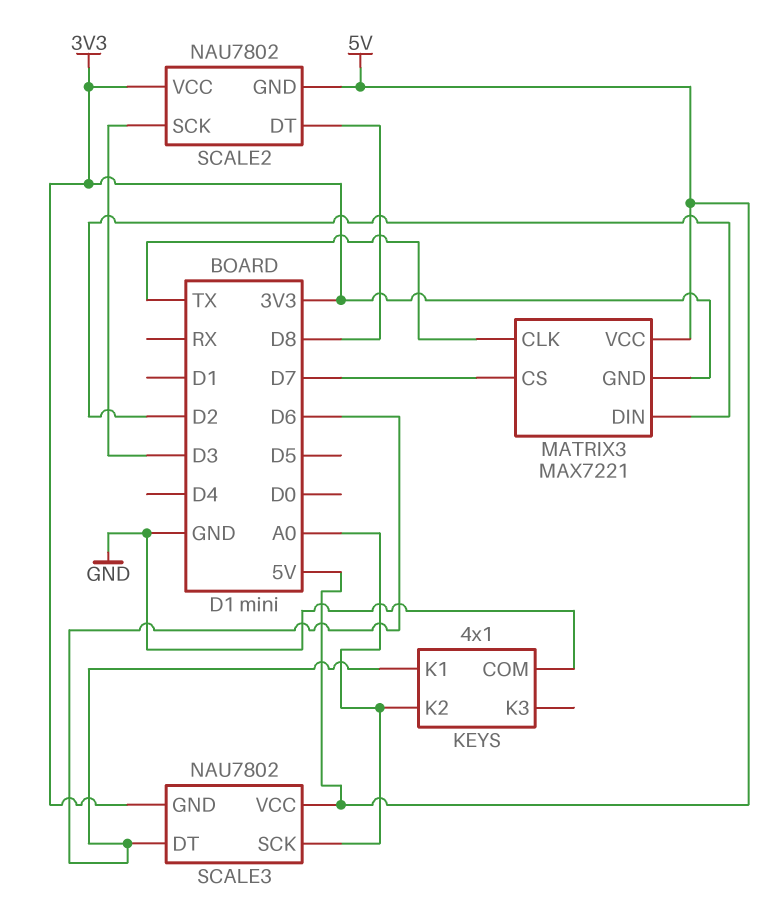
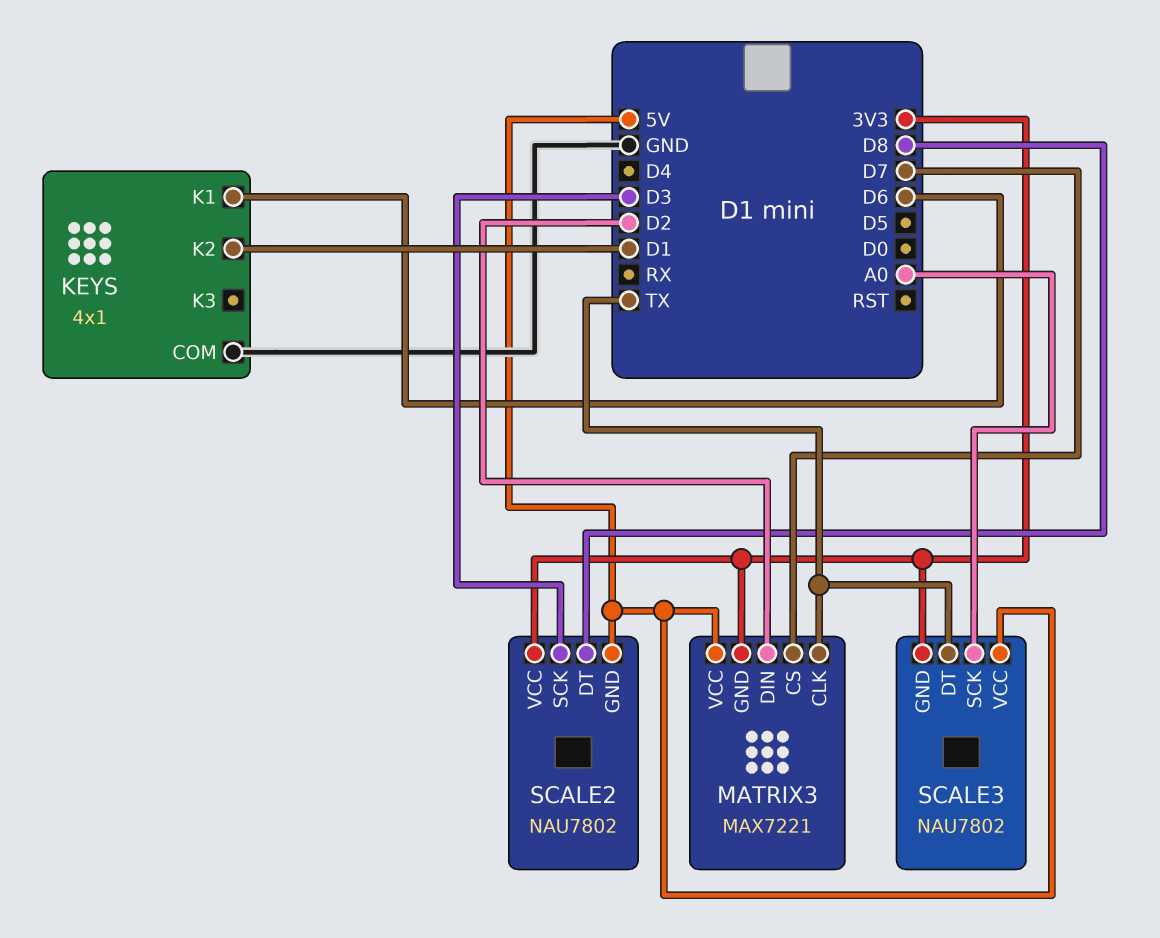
KEYS pin K2: A0 -> D1
SCALE3 pin DT: D6 -> TX

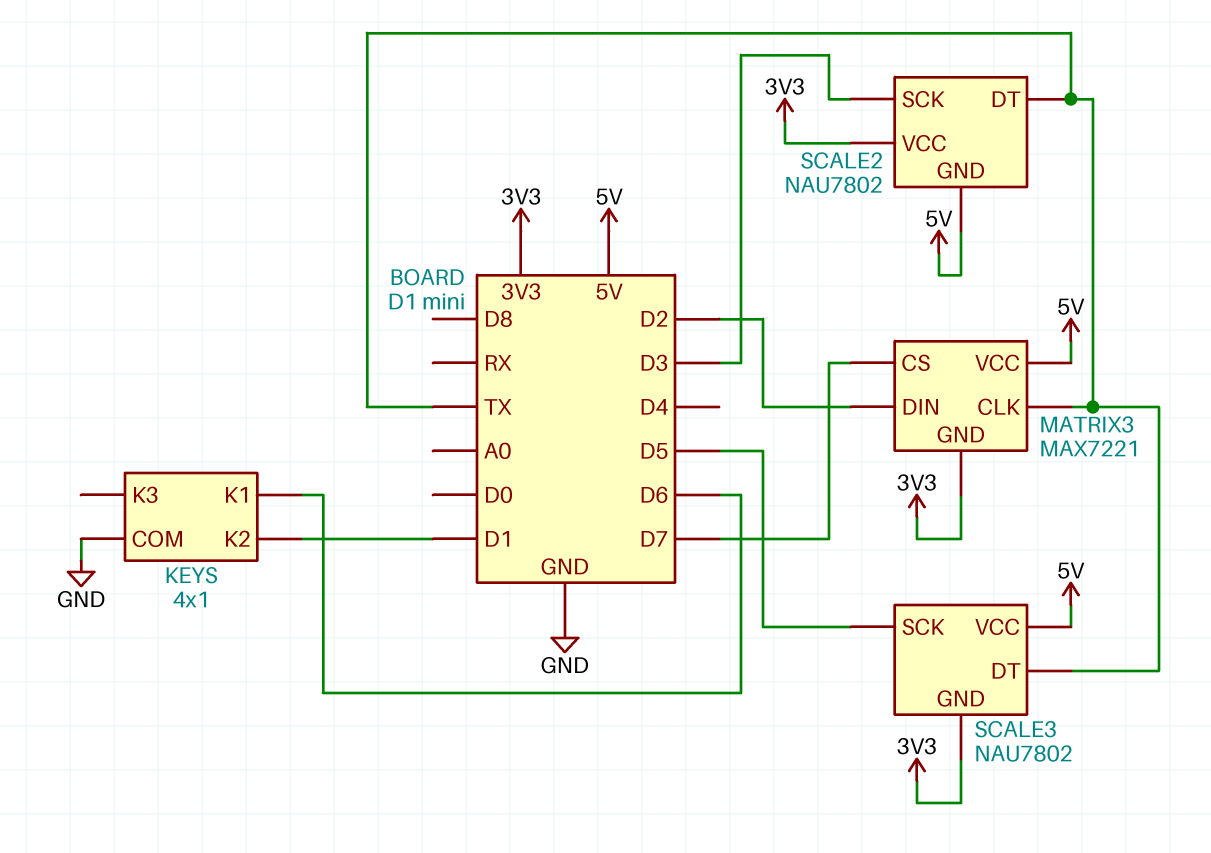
SCALE2 pin DT: D8 -> TX
SCALE3 pin SCK: A0 -> D5

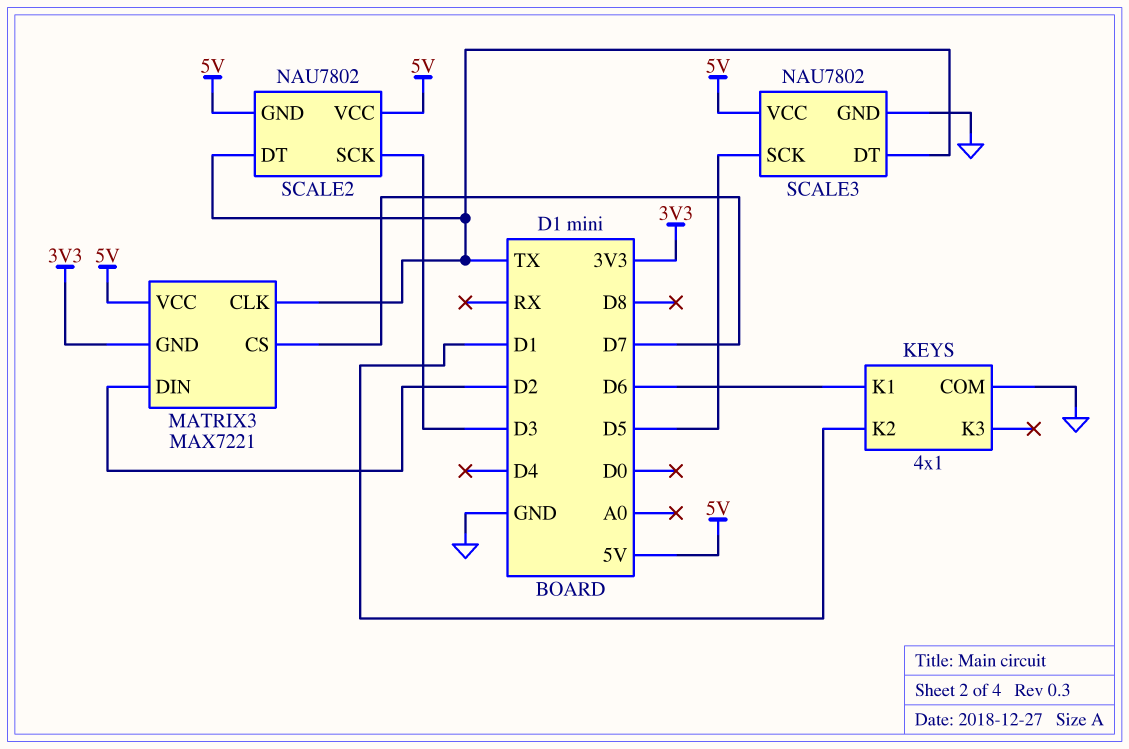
SCALE2 pin VCC: 3V3 -> 5V
SCALE3 pin GND: 3V3 -> GND

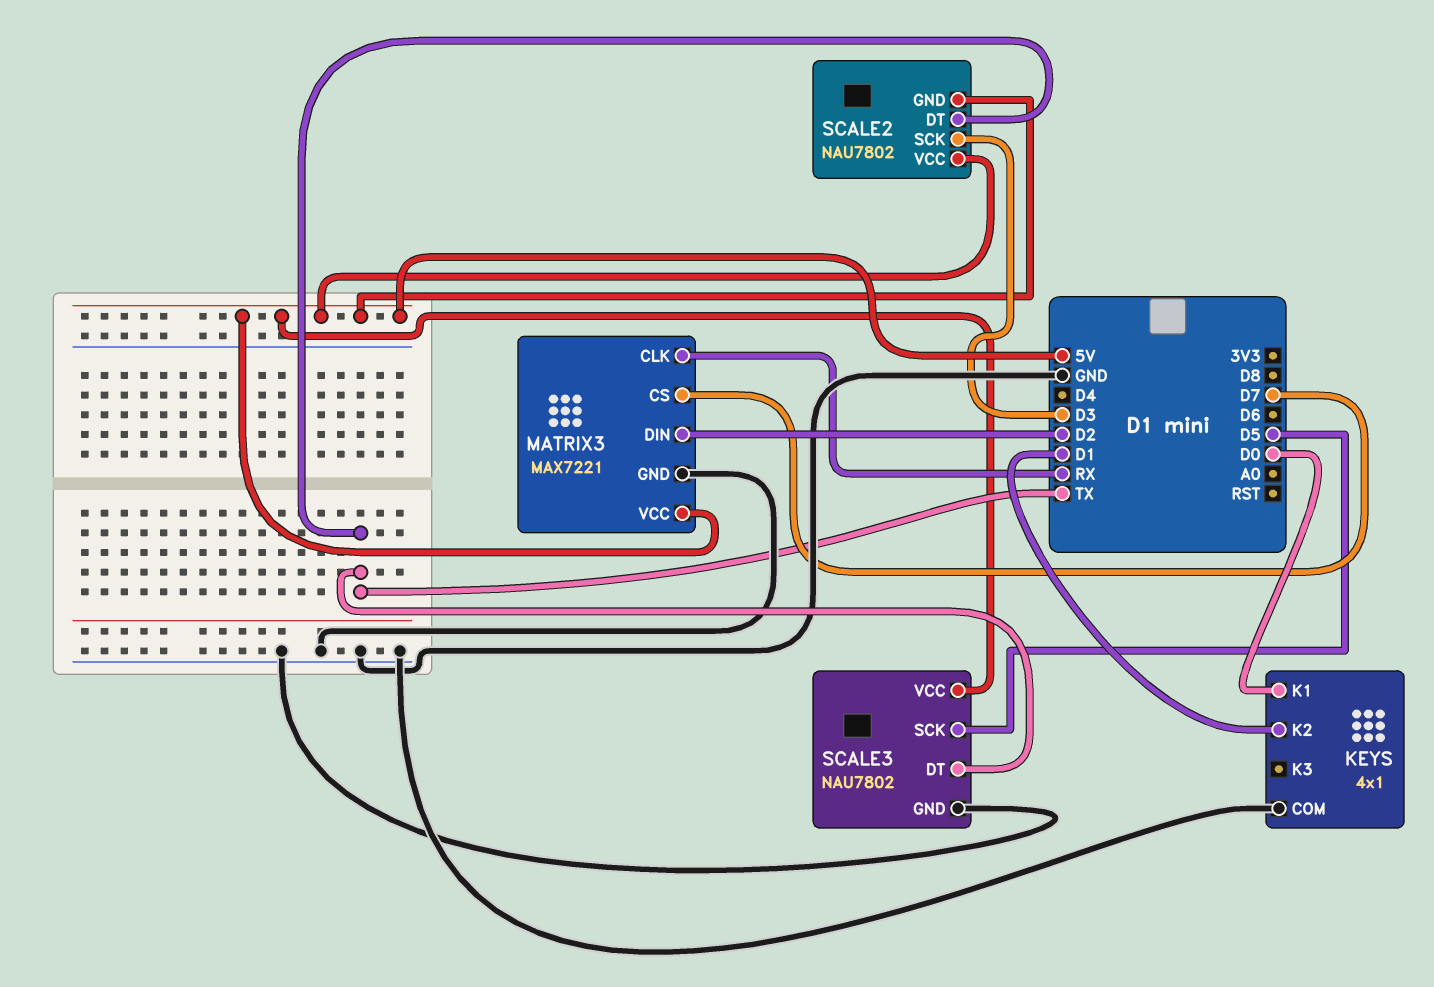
KEYS pin K1: D6 -> D0
MATRIX3 pin CLK: TX -> RX
MATRIX3 pin GND: 3V3 -> GND

